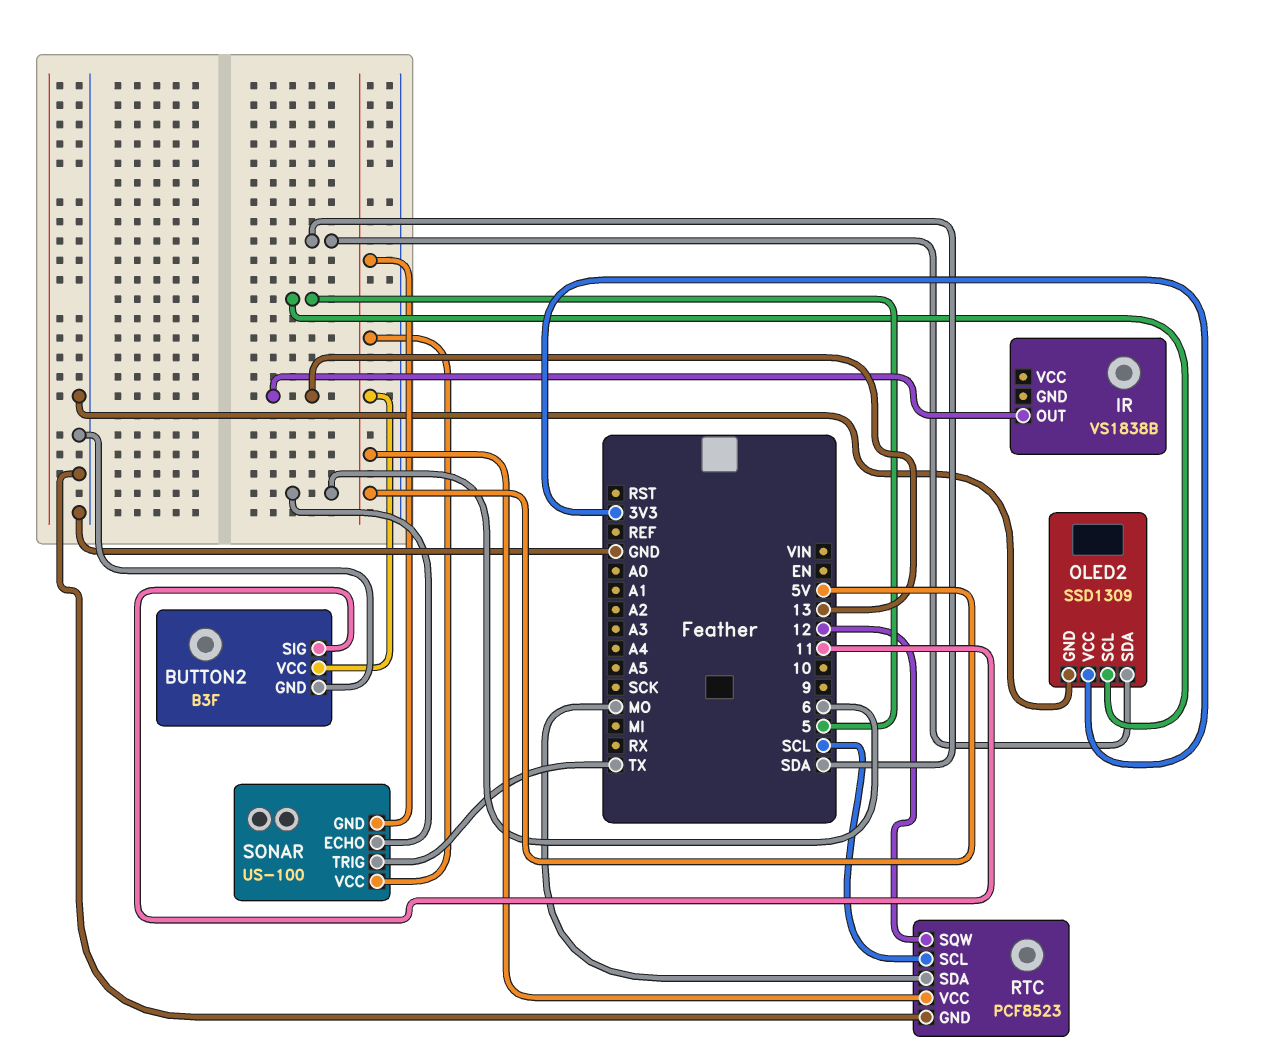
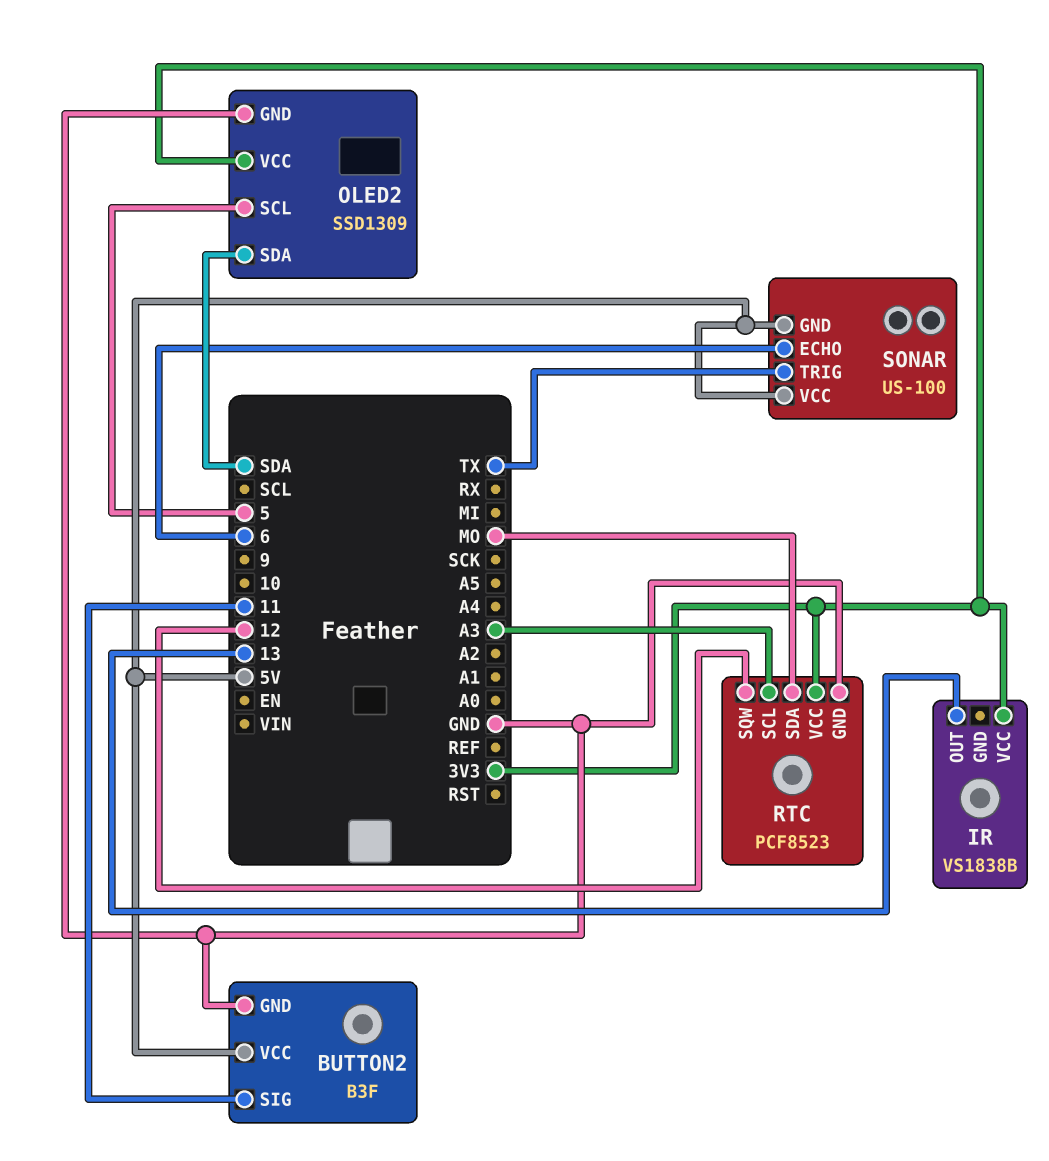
IR pin VCC: none -> 3V3
RTC pin SCL: SCL -> A3
RTC pin VCC: 5V -> 3V3

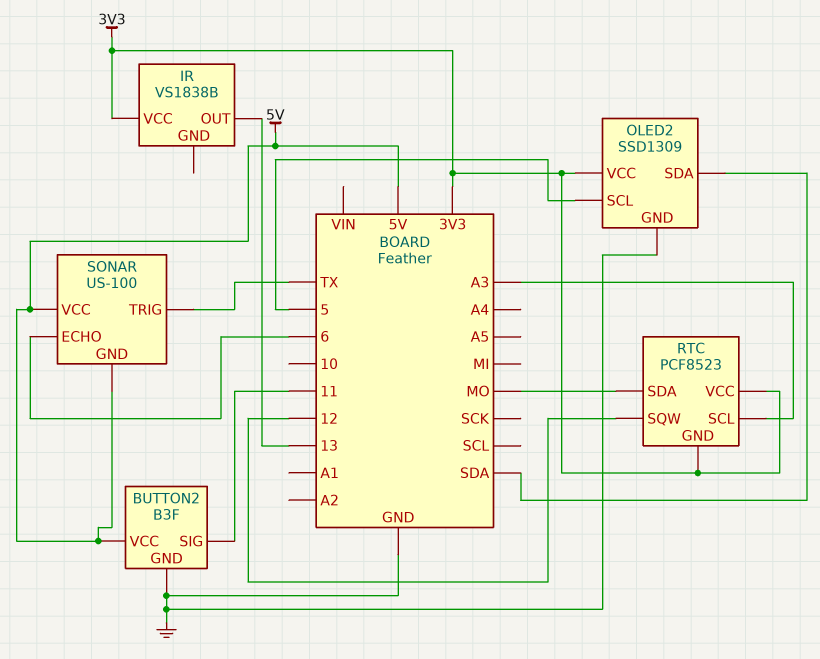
RTC pin GND: GND -> 3V3

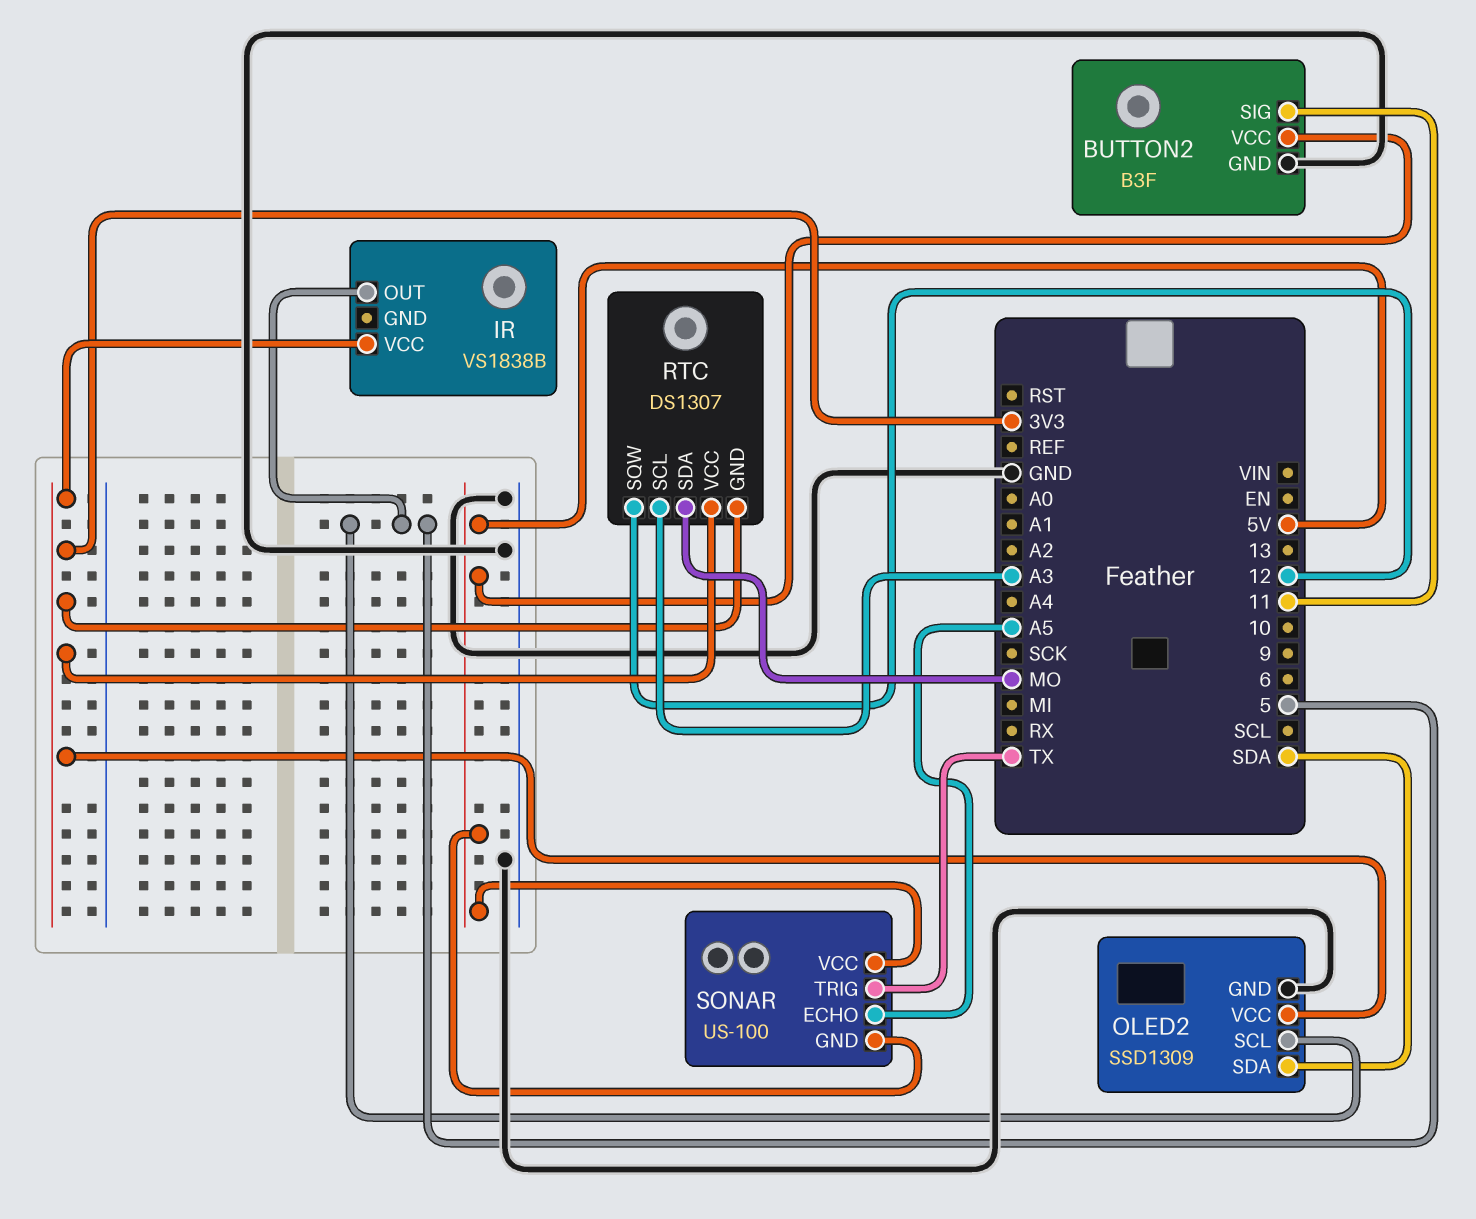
IR pin OUT: 13 -> 5
RTC: PCF8523 -> DS1307
SONAR pin ECHO: 6 -> A5

